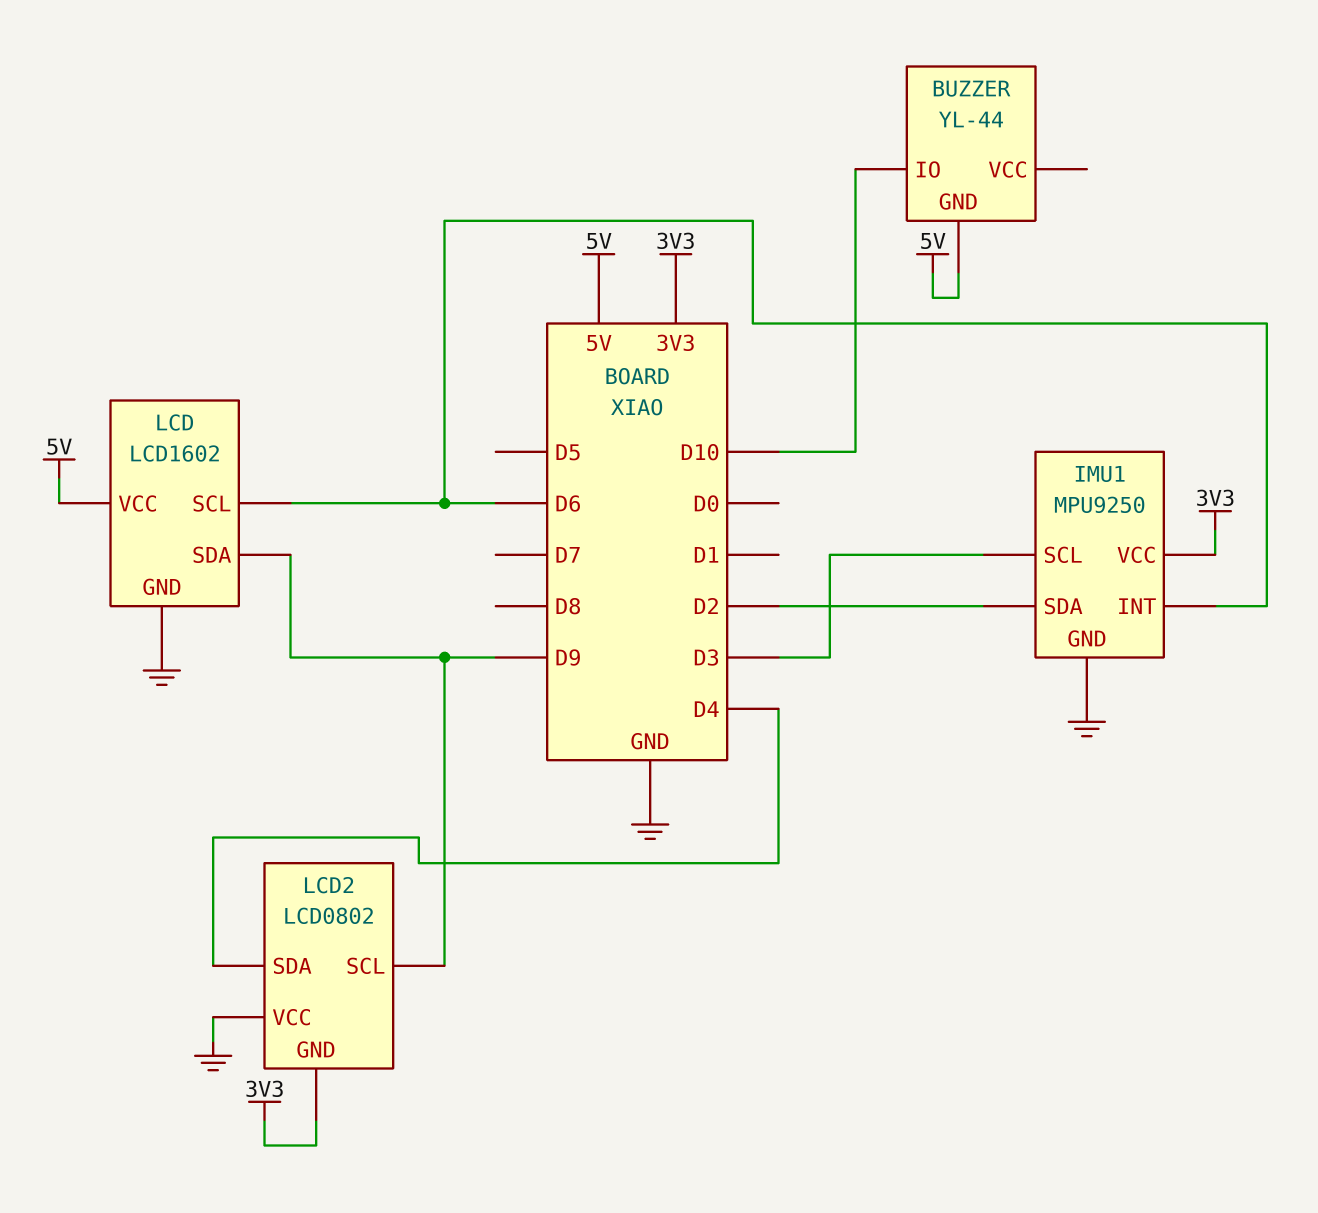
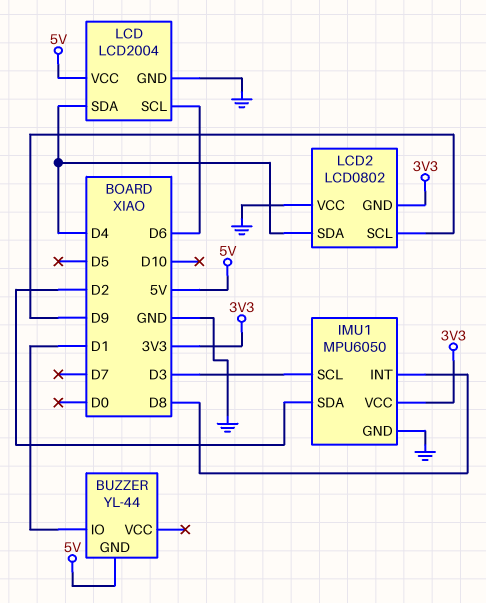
BUZZER pin IO: D10 -> D1
IMU1: MPU9250 -> MPU6050
IMU1 pin INT: D6 -> D8
LCD: LCD1602 -> LCD2004
LCD pin SDA: D9 -> D4

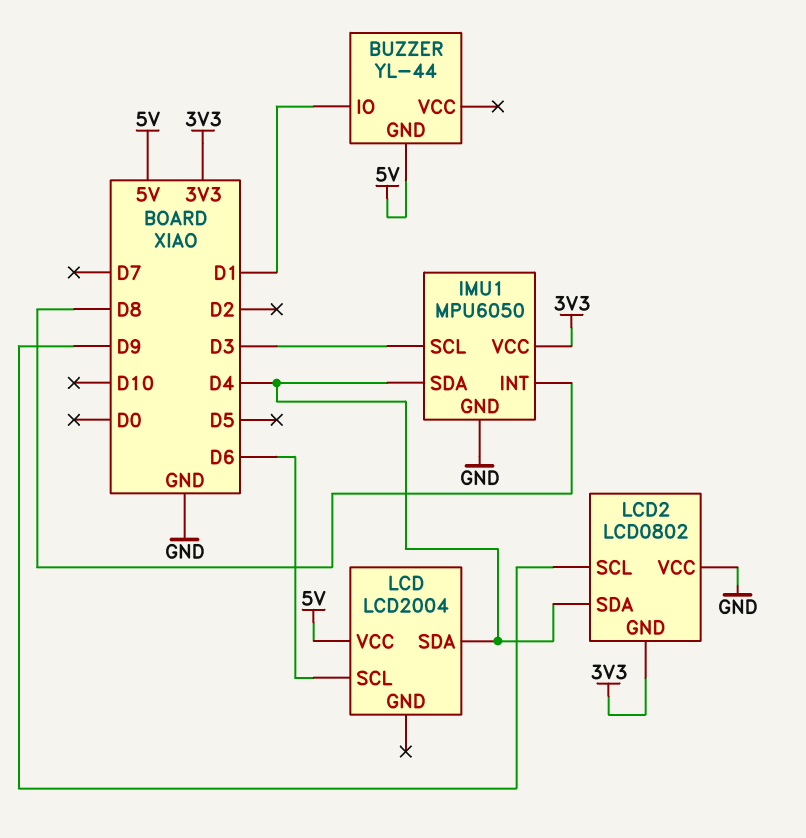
IMU1 pin SDA: D2 -> D4
LCD pin GND: GND -> none

